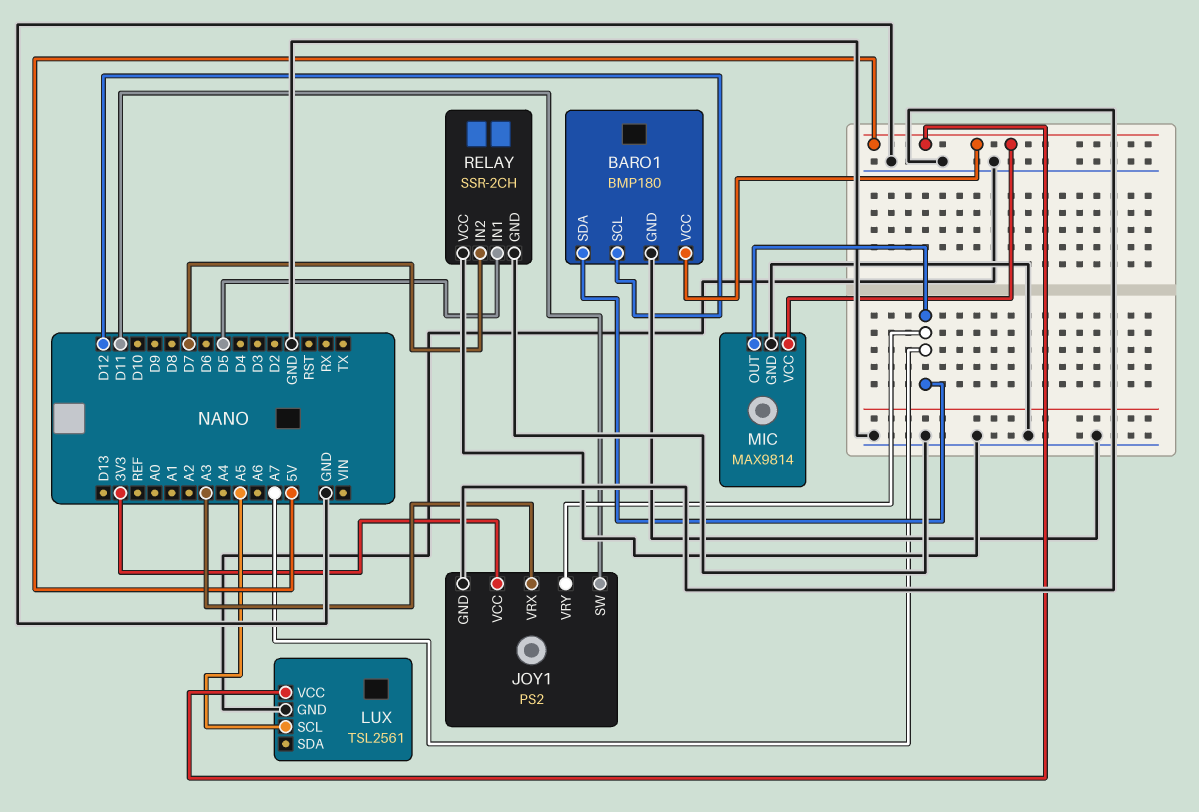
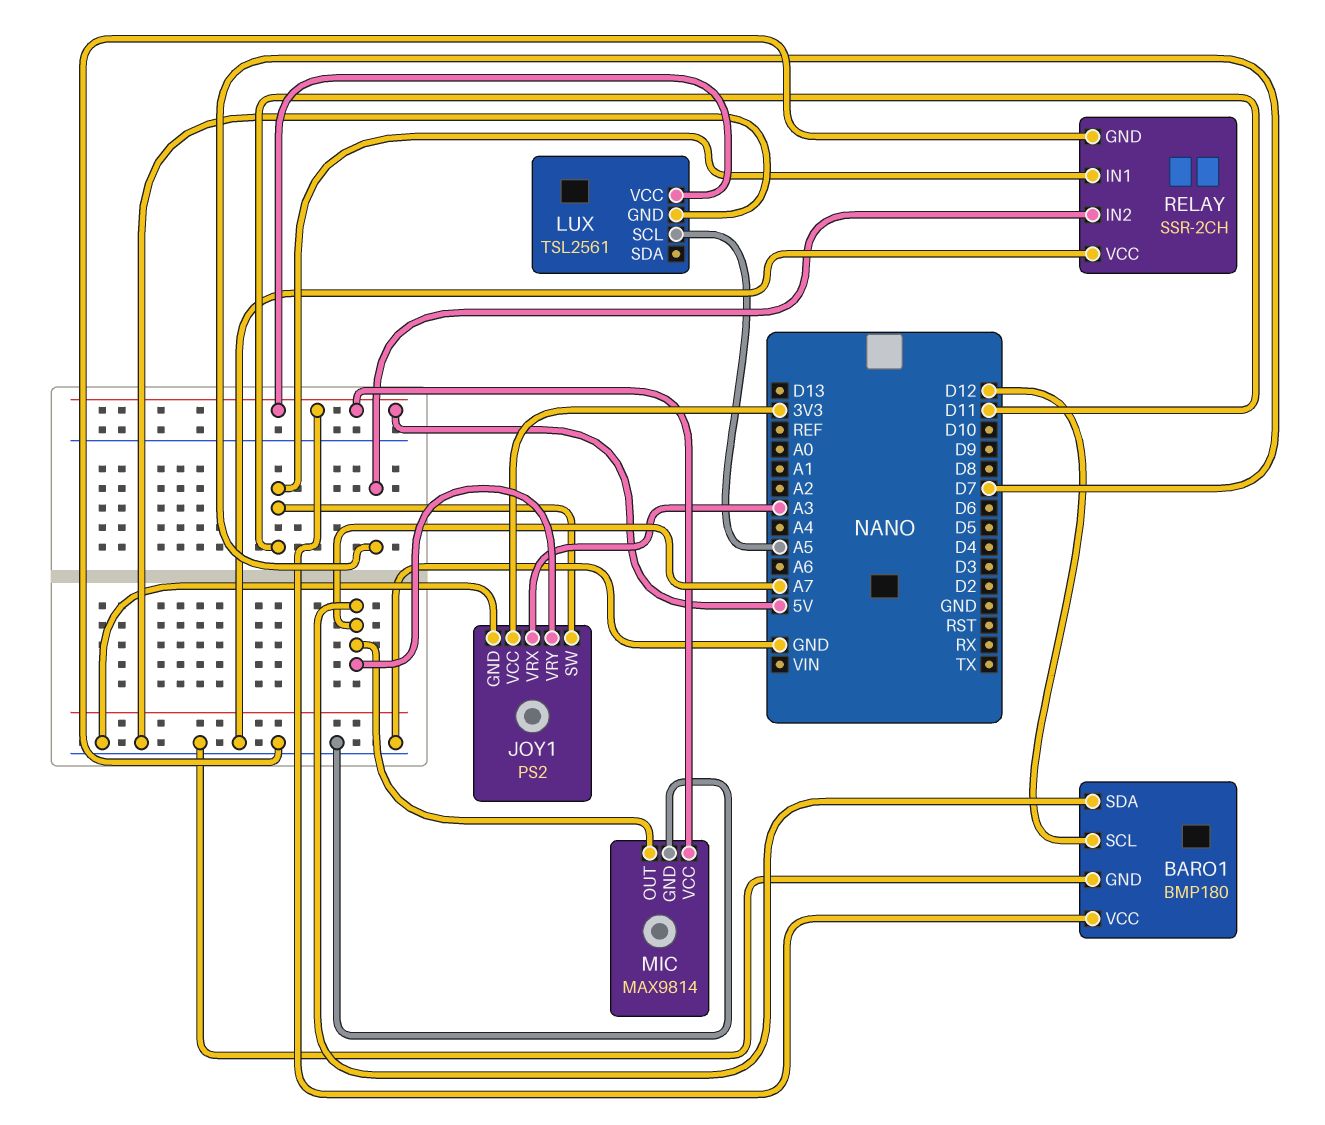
RELAY pin IN1: D5 -> D11

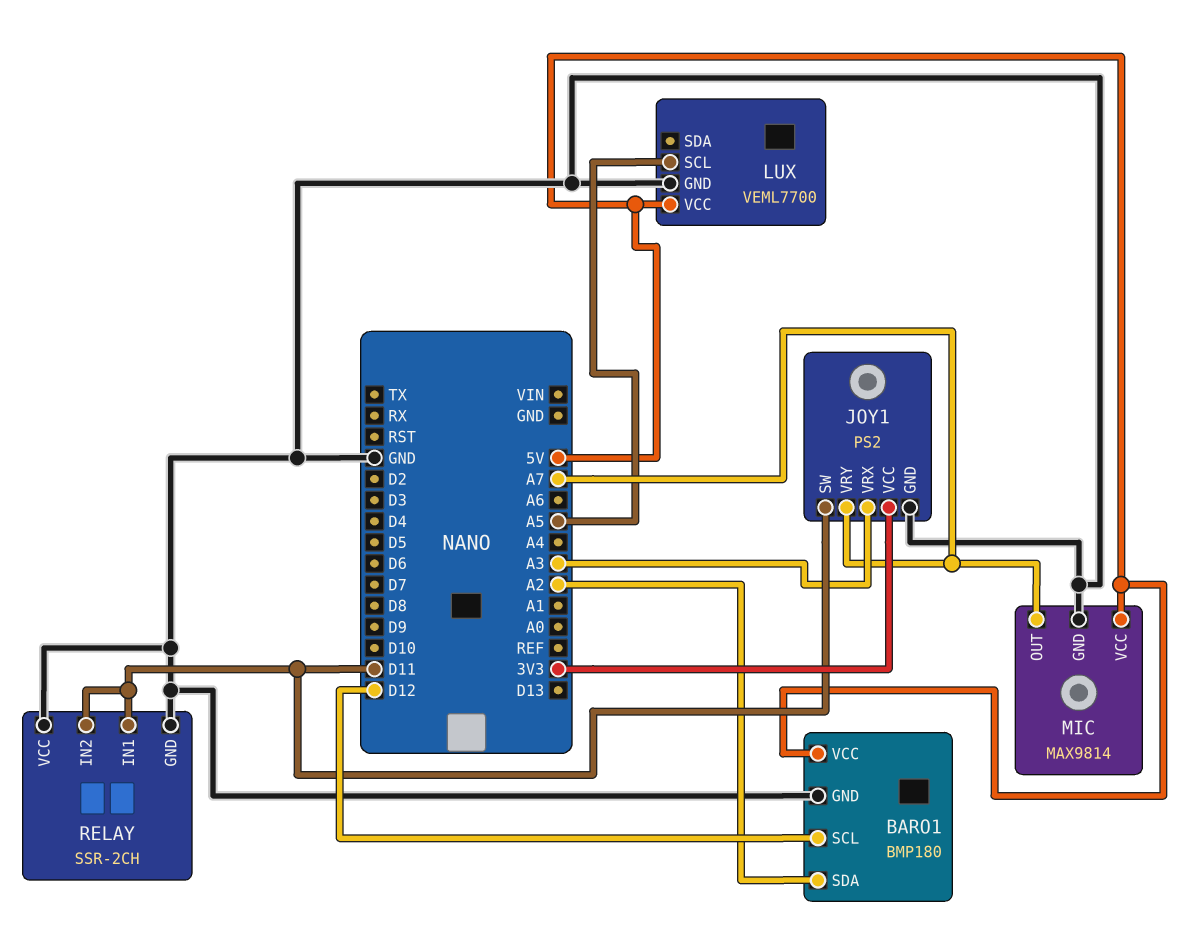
BARO1 pin SDA: A7 -> A2
LUX: TSL2561 -> VEML7700
RELAY pin IN2: D7 -> D11

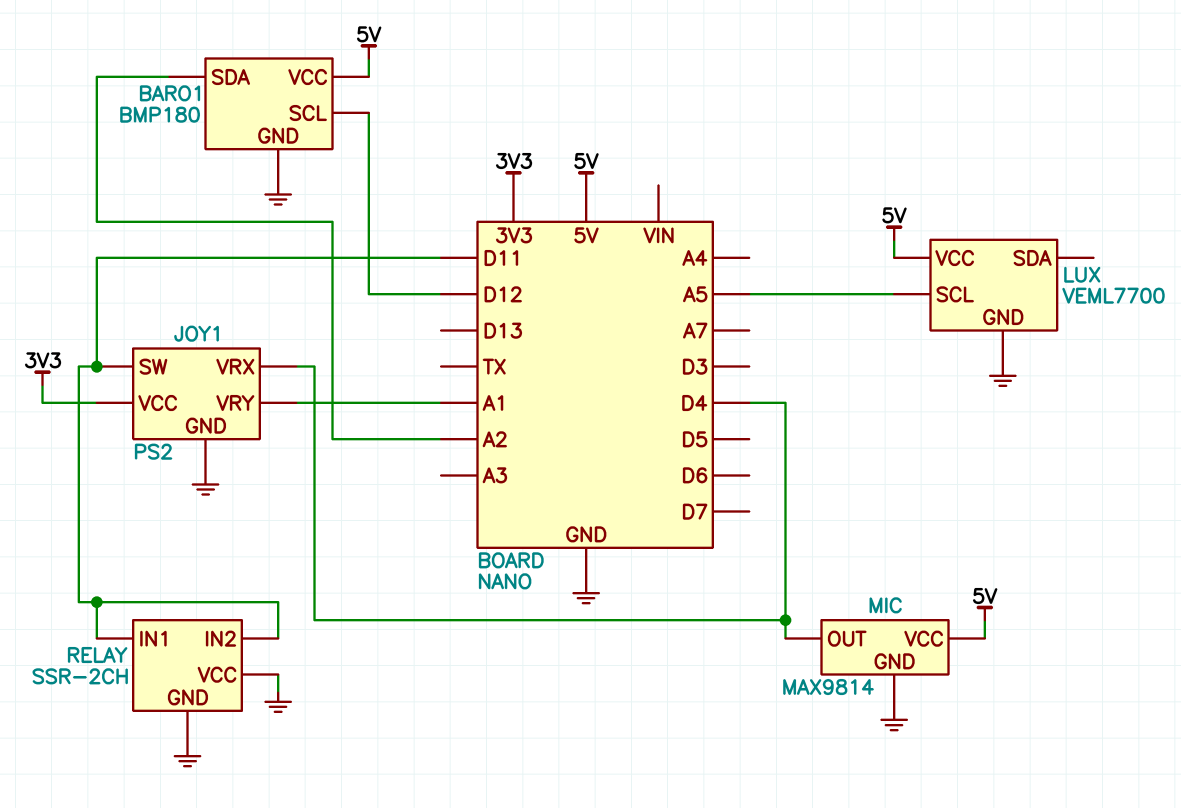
JOY1 pin VRX: A3 -> D4
JOY1 pin VRY: A7 -> A1
MIC pin OUT: A7 -> D4

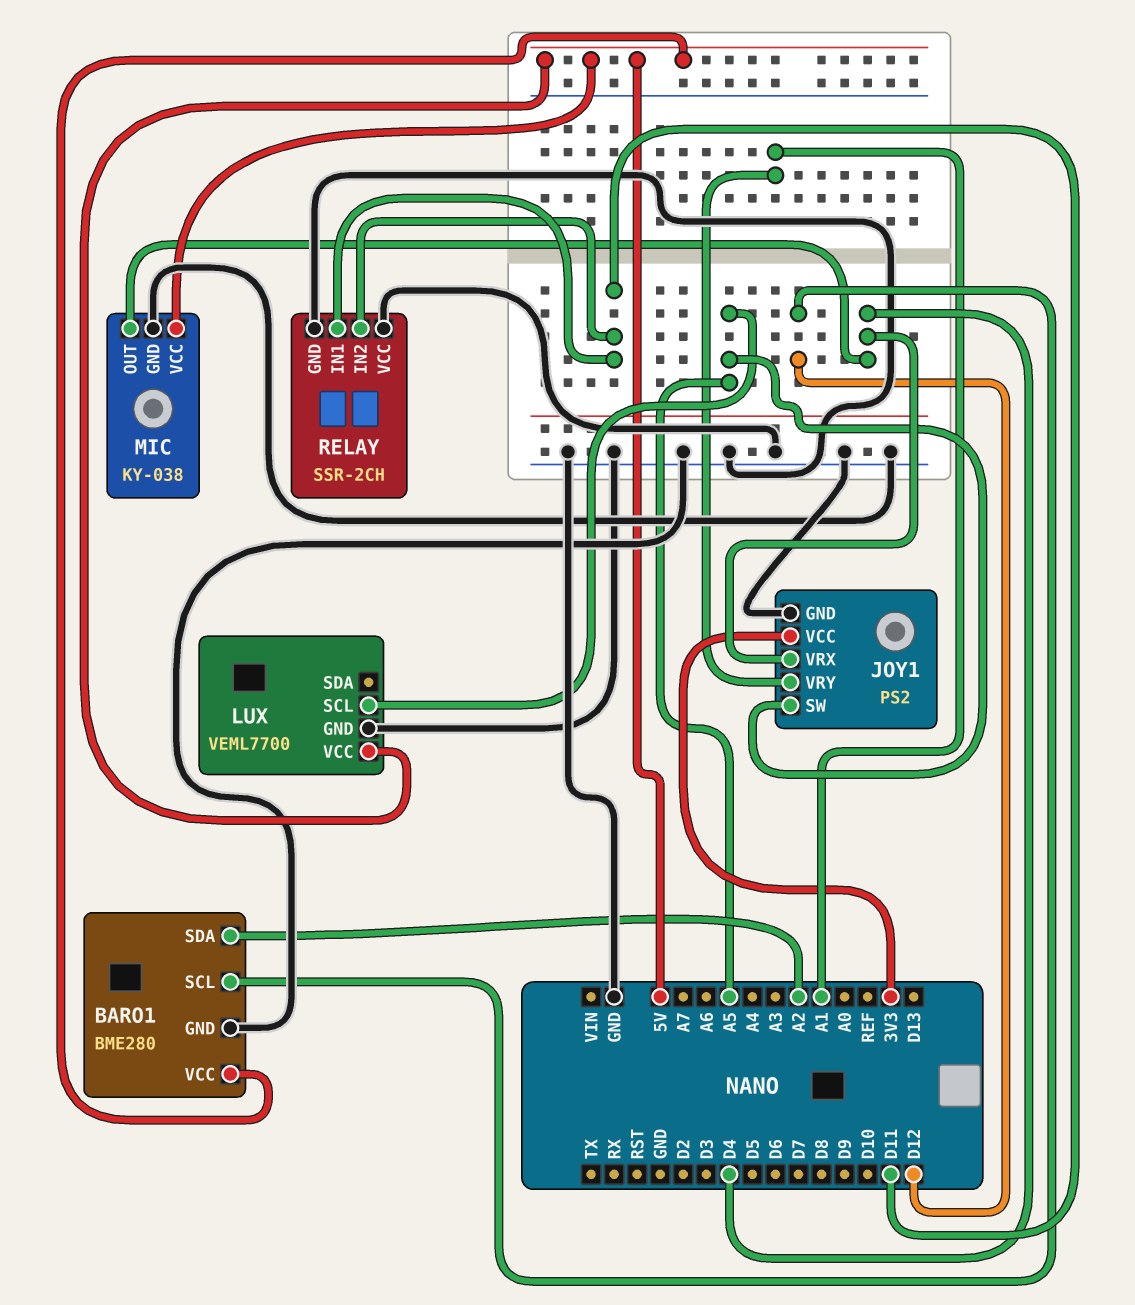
BARO1: BMP180 -> BME280
JOY1 pin SW: D11 -> A5
MIC: MAX9814 -> KY-038

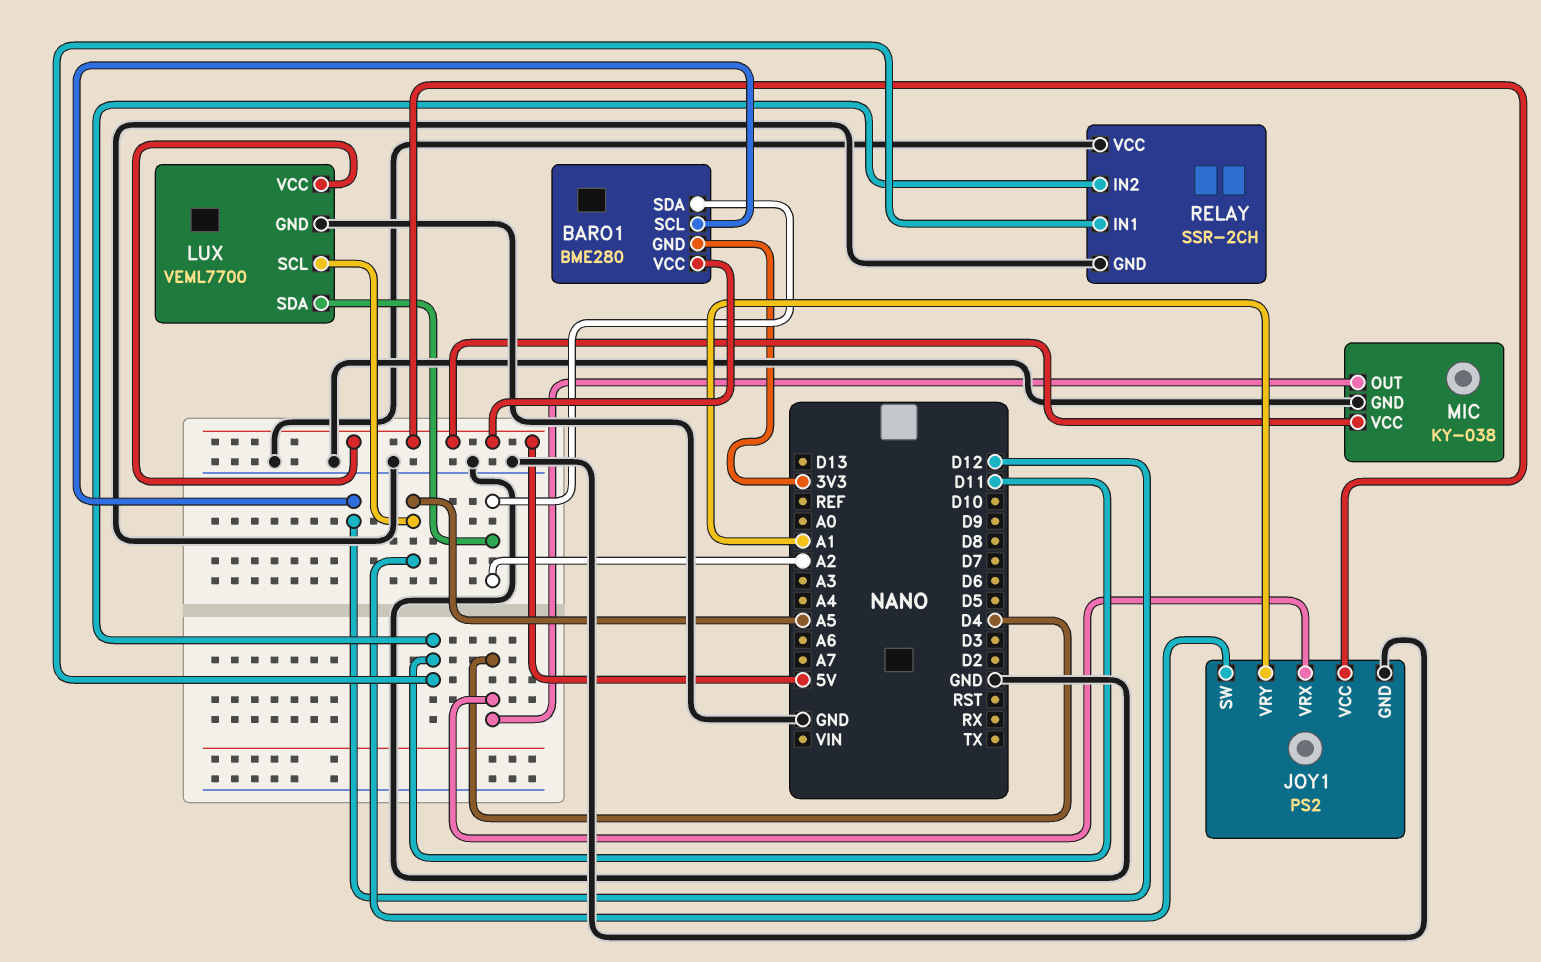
BARO1 pin GND: GND -> 3V3
JOY1 pin VCC: 3V3 -> 5V
LUX pin SDA: none -> A2

